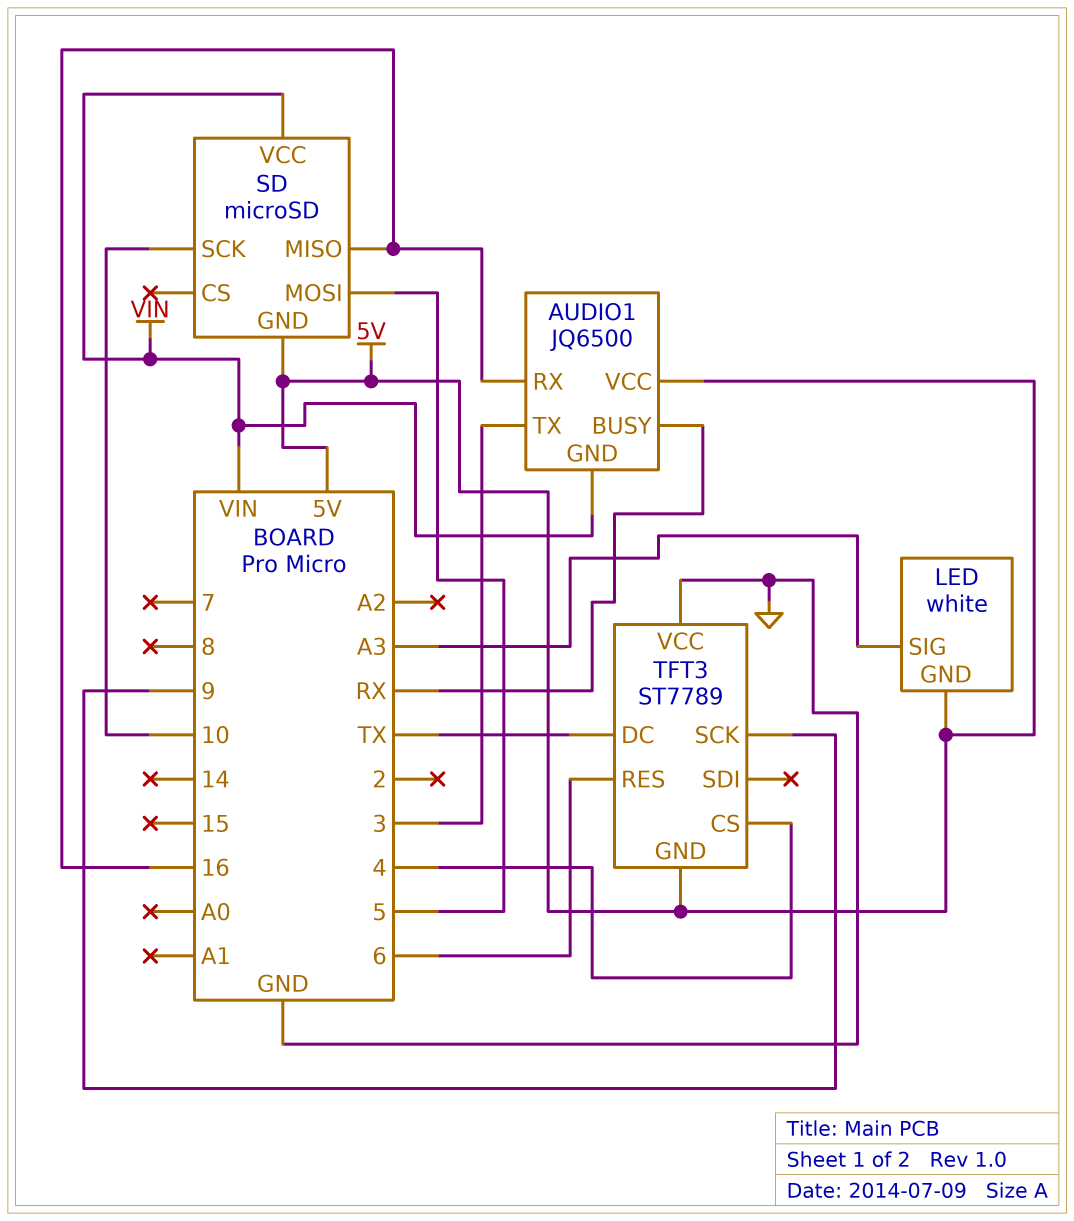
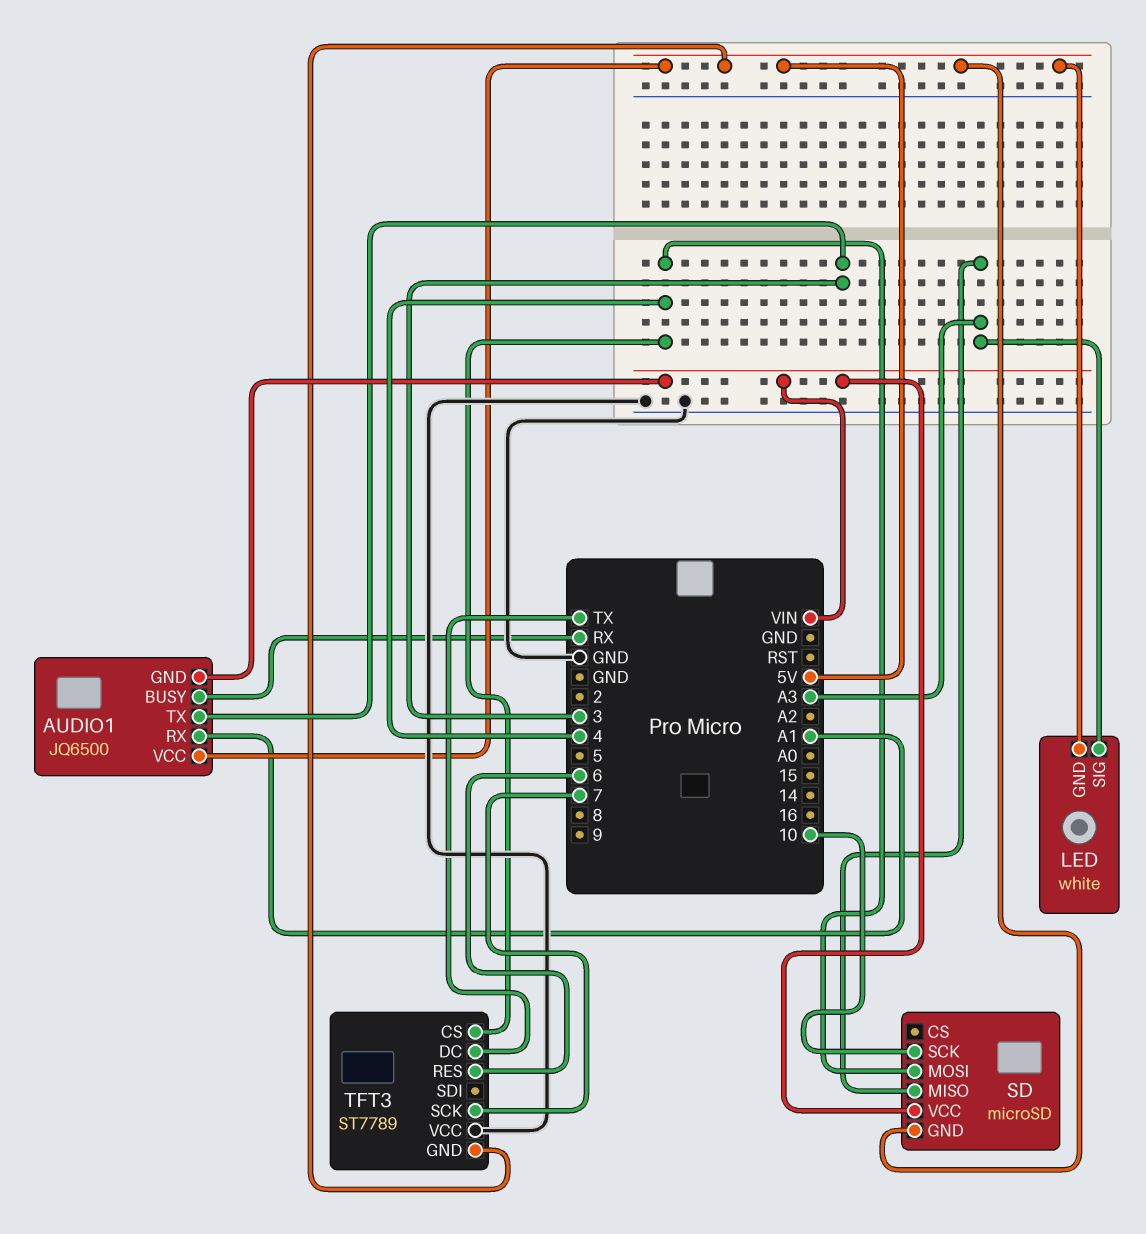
AUDIO1 pin RX: 16 -> A1
SD pin MISO: 16 -> A3
SD pin MOSI: 5 -> 4
TFT3 pin SCK: 9 -> 7

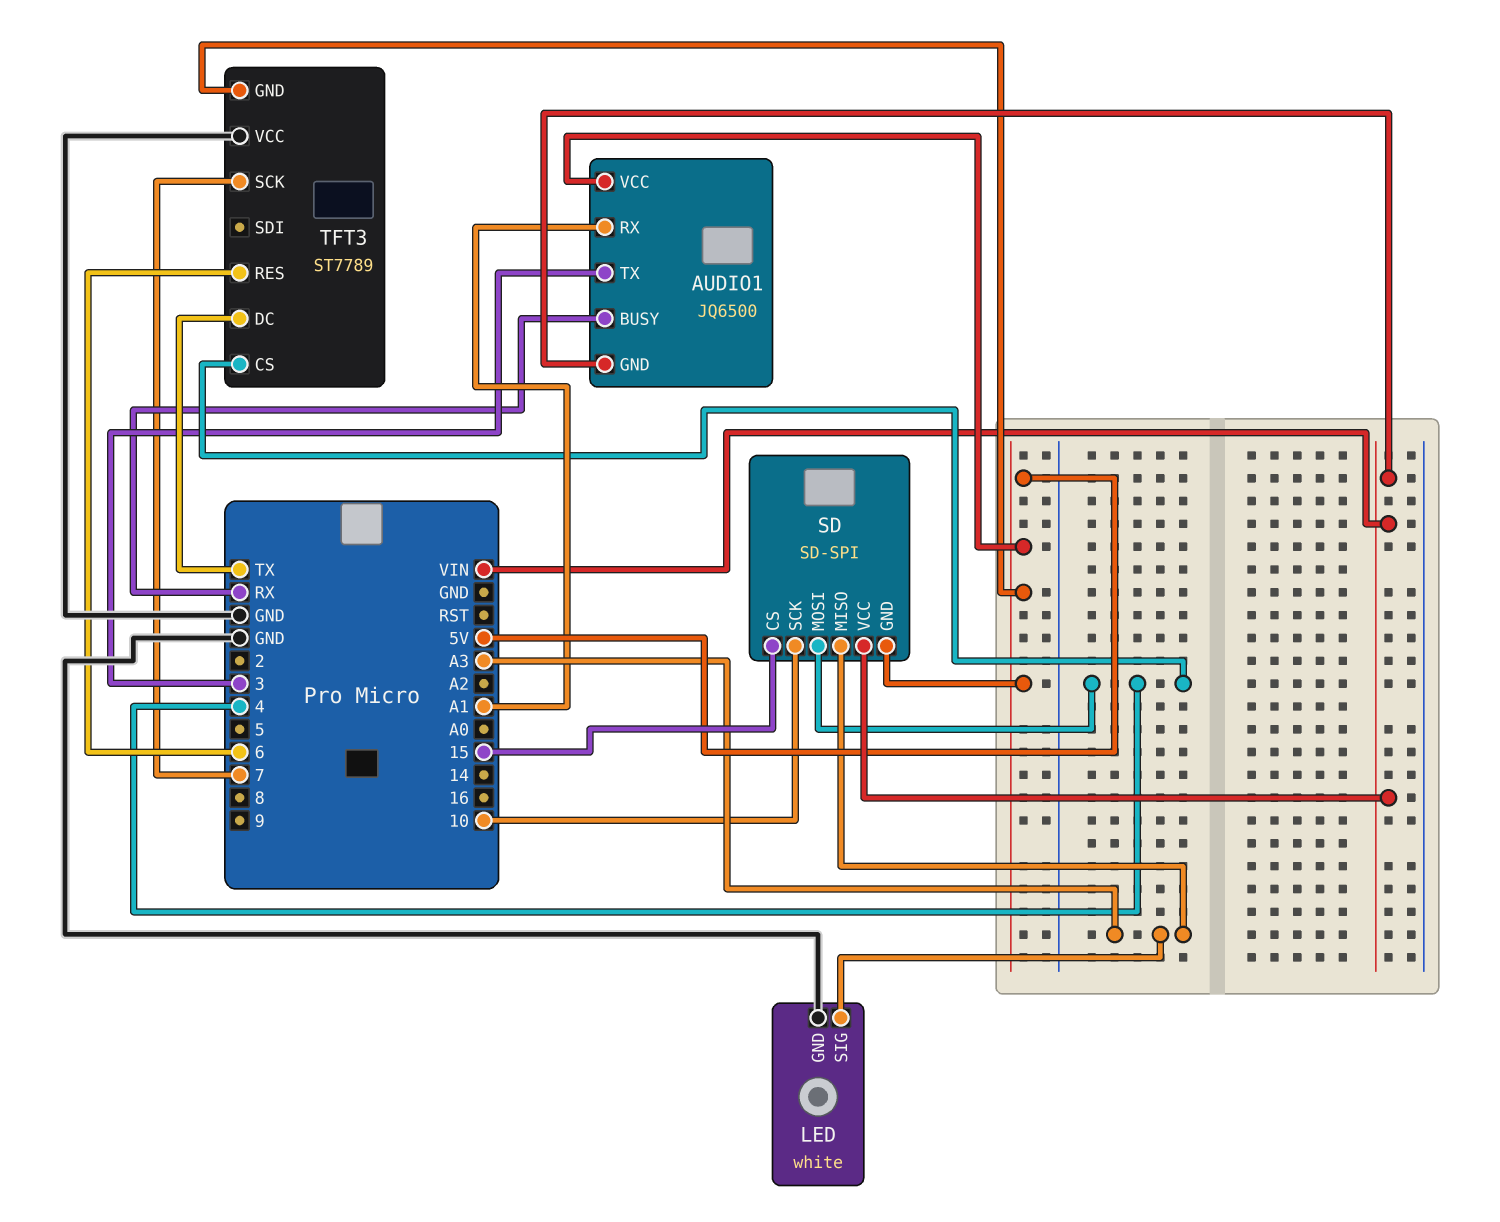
LED pin GND: 5V -> GND
SD: microSD -> SD-SPI
SD pin CS: none -> 15

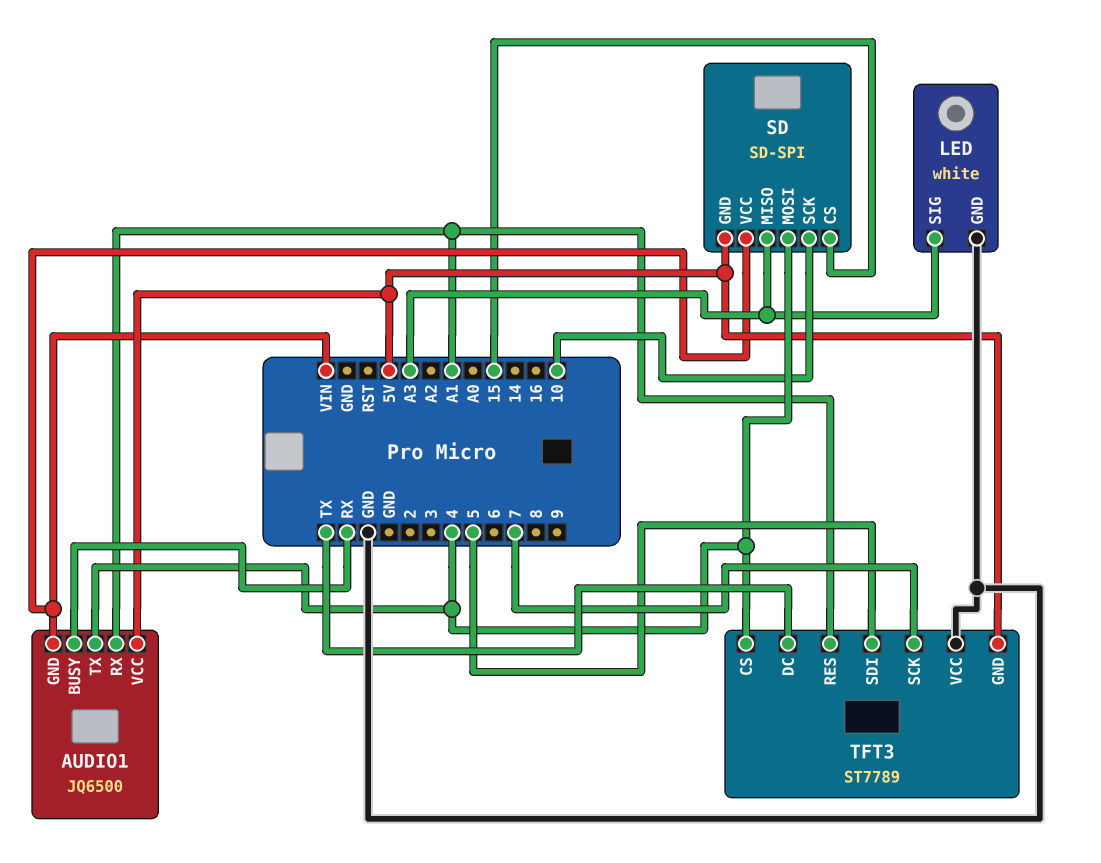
AUDIO1 pin TX: 3 -> 4
TFT3 pin RES: 6 -> A1
TFT3 pin SDI: none -> 5

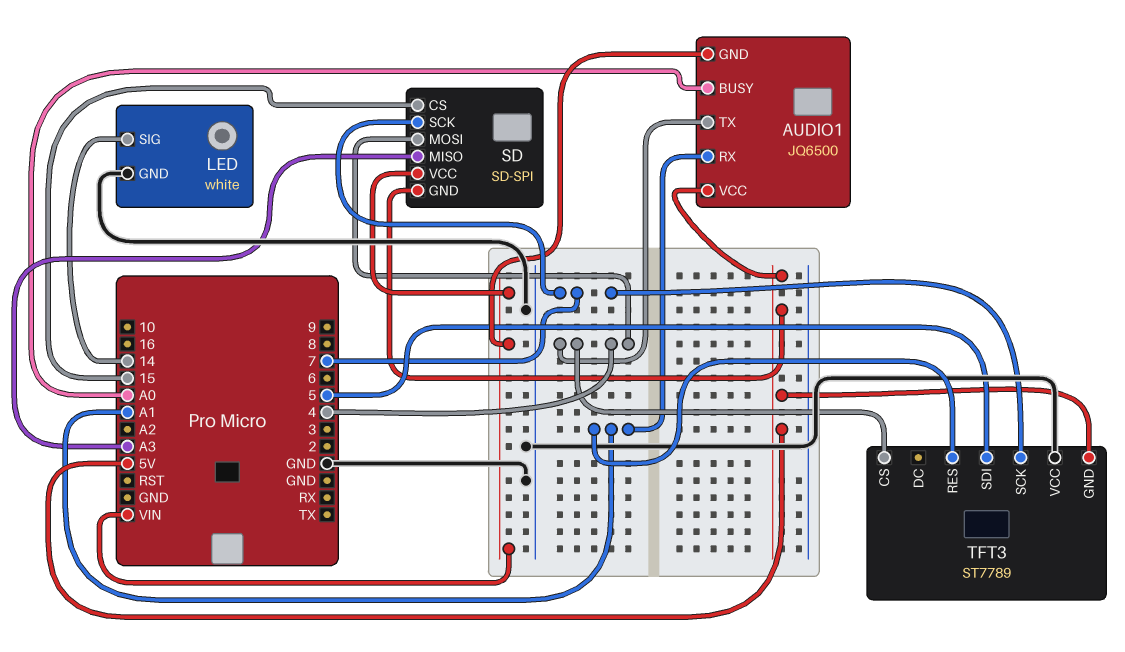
AUDIO1 pin BUSY: RX -> A0
LED pin SIG: A3 -> 14
SD pin SCK: 10 -> 7
TFT3 pin DC: TX -> none

